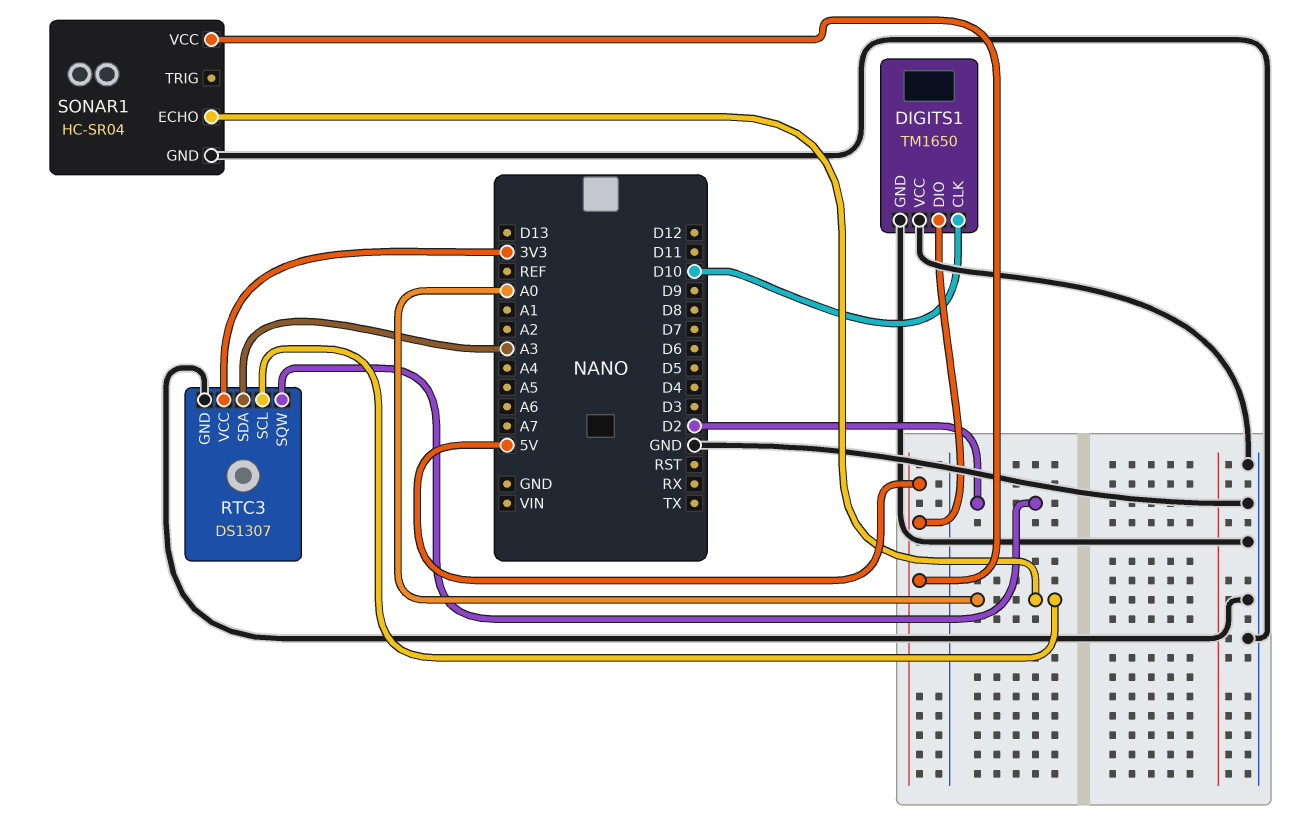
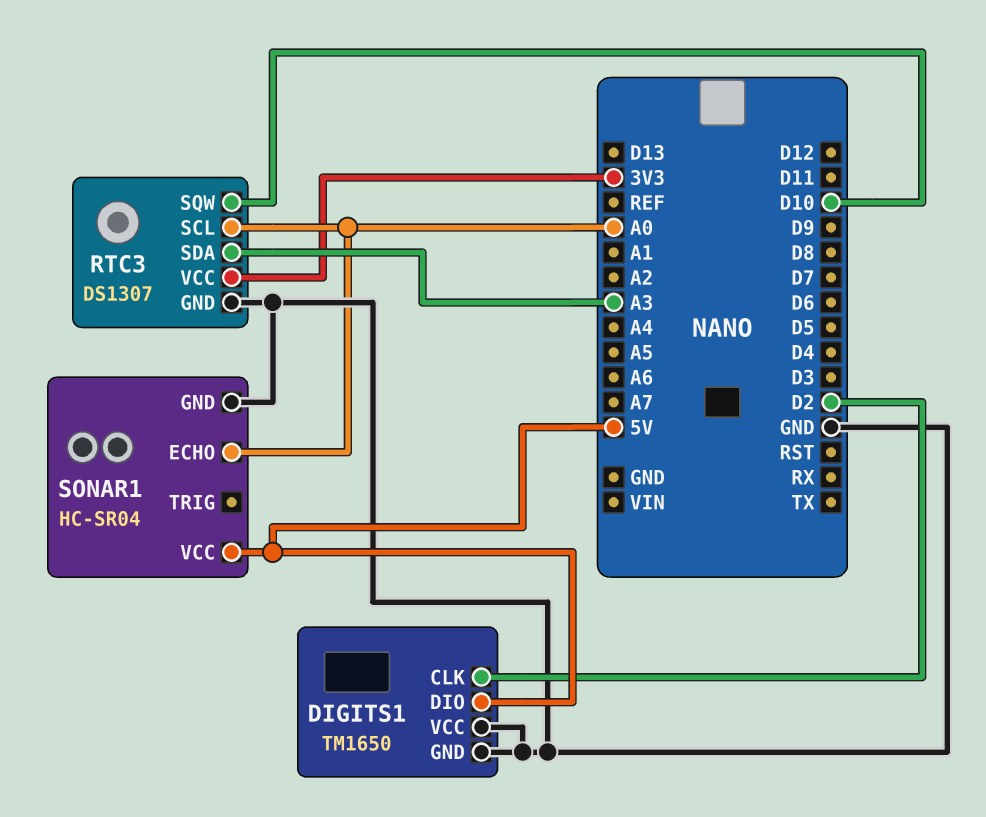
DIGITS1 pin CLK: D10 -> D2
RTC3 pin SQW: D2 -> D10

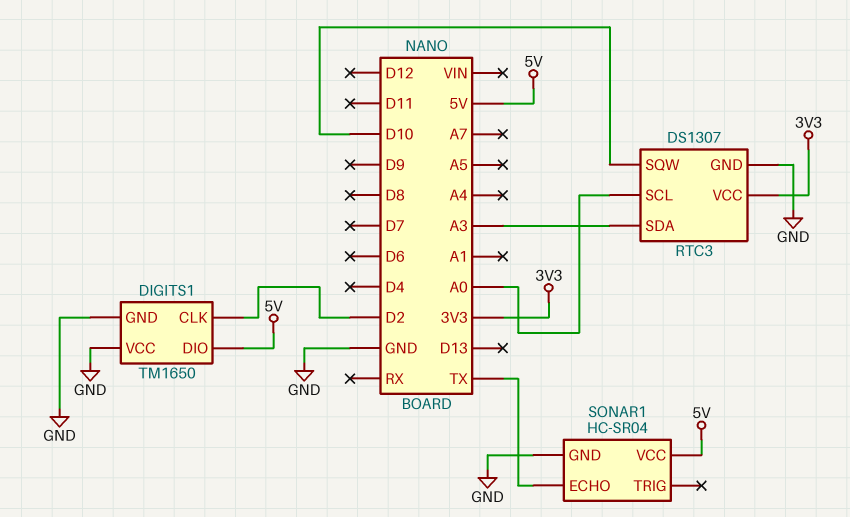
SONAR1 pin ECHO: A0 -> TX

